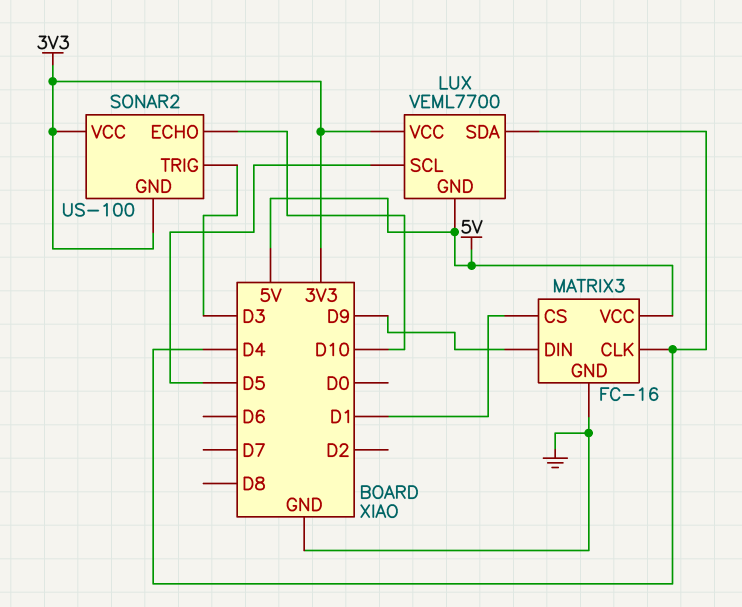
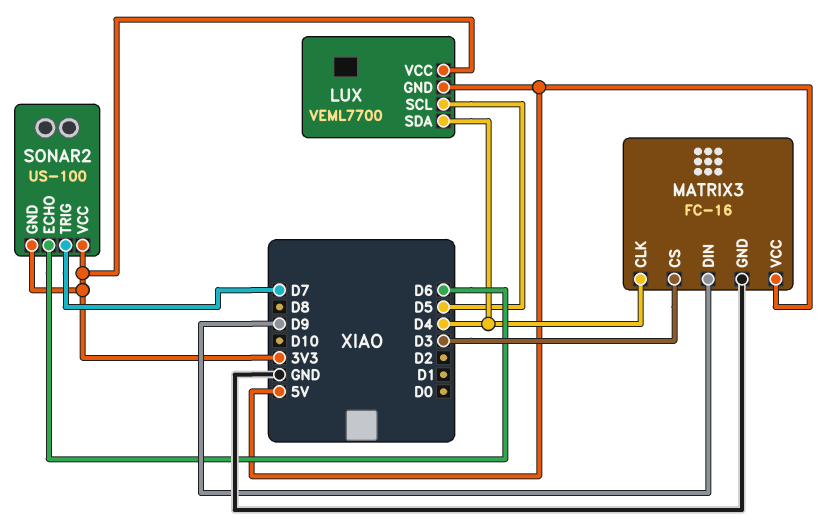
MATRIX3 pin CS: D1 -> D3
SONAR2 pin ECHO: D10 -> D6
SONAR2 pin TRIG: D3 -> D7

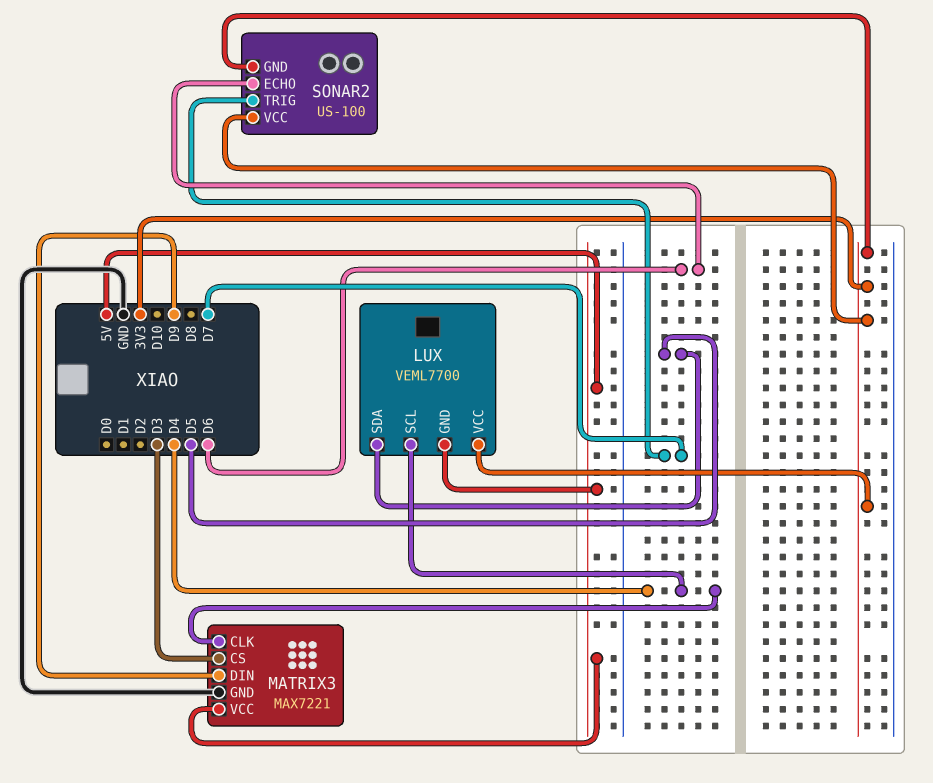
LUX pin SCL: D5 -> D4
LUX pin SDA: D4 -> D5
MATRIX3: FC-16 -> MAX7221

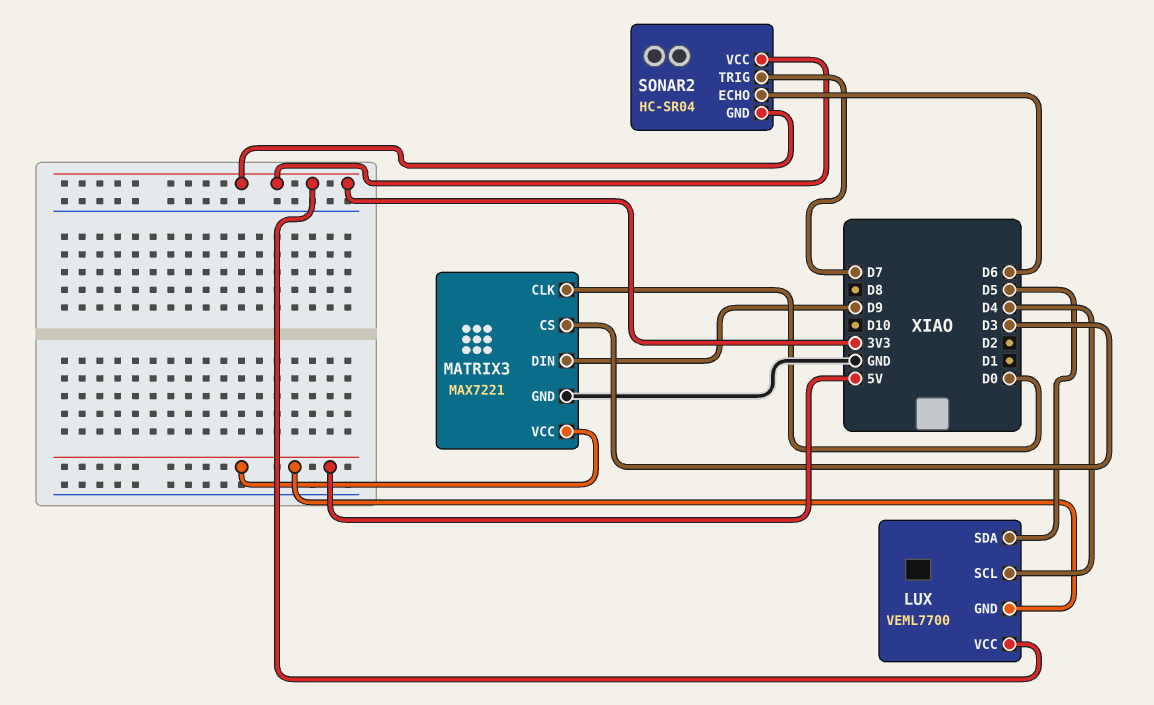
MATRIX3 pin CLK: D4 -> D0
SONAR2: US-100 -> HC-SR04

